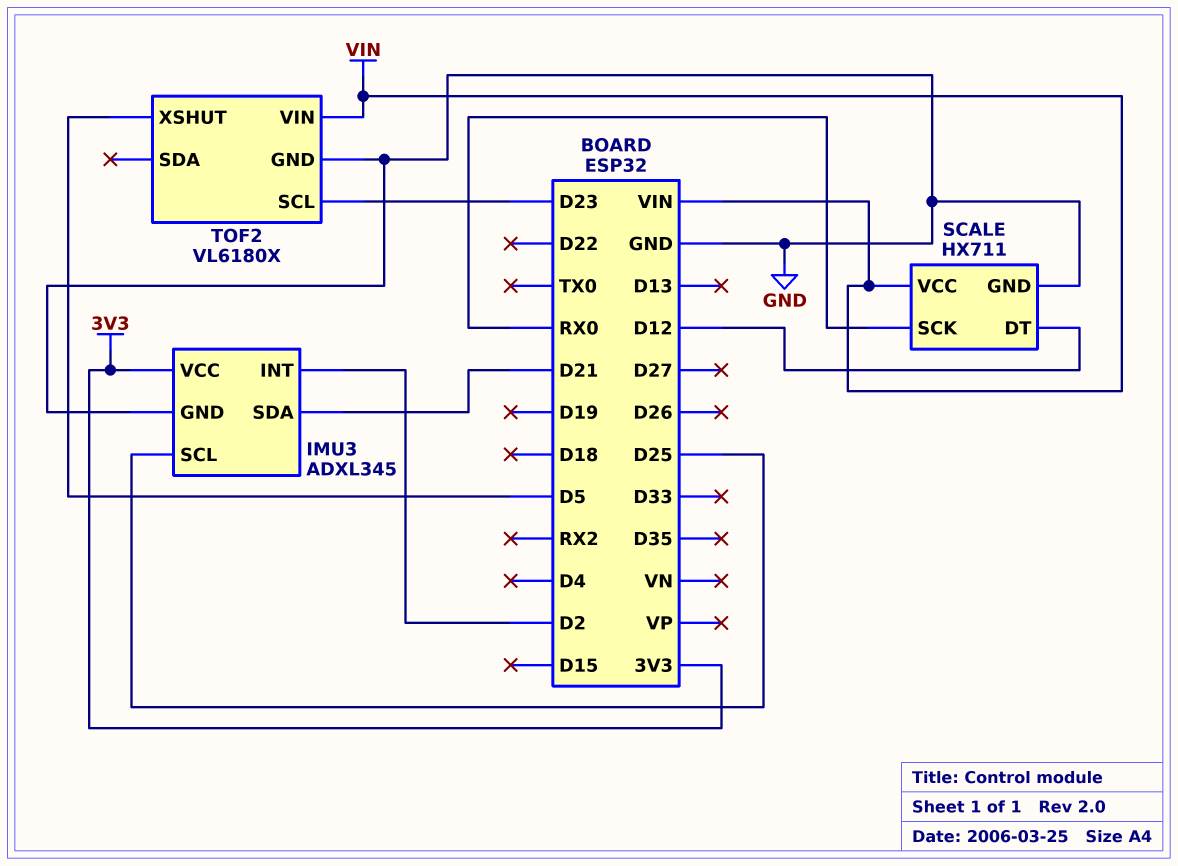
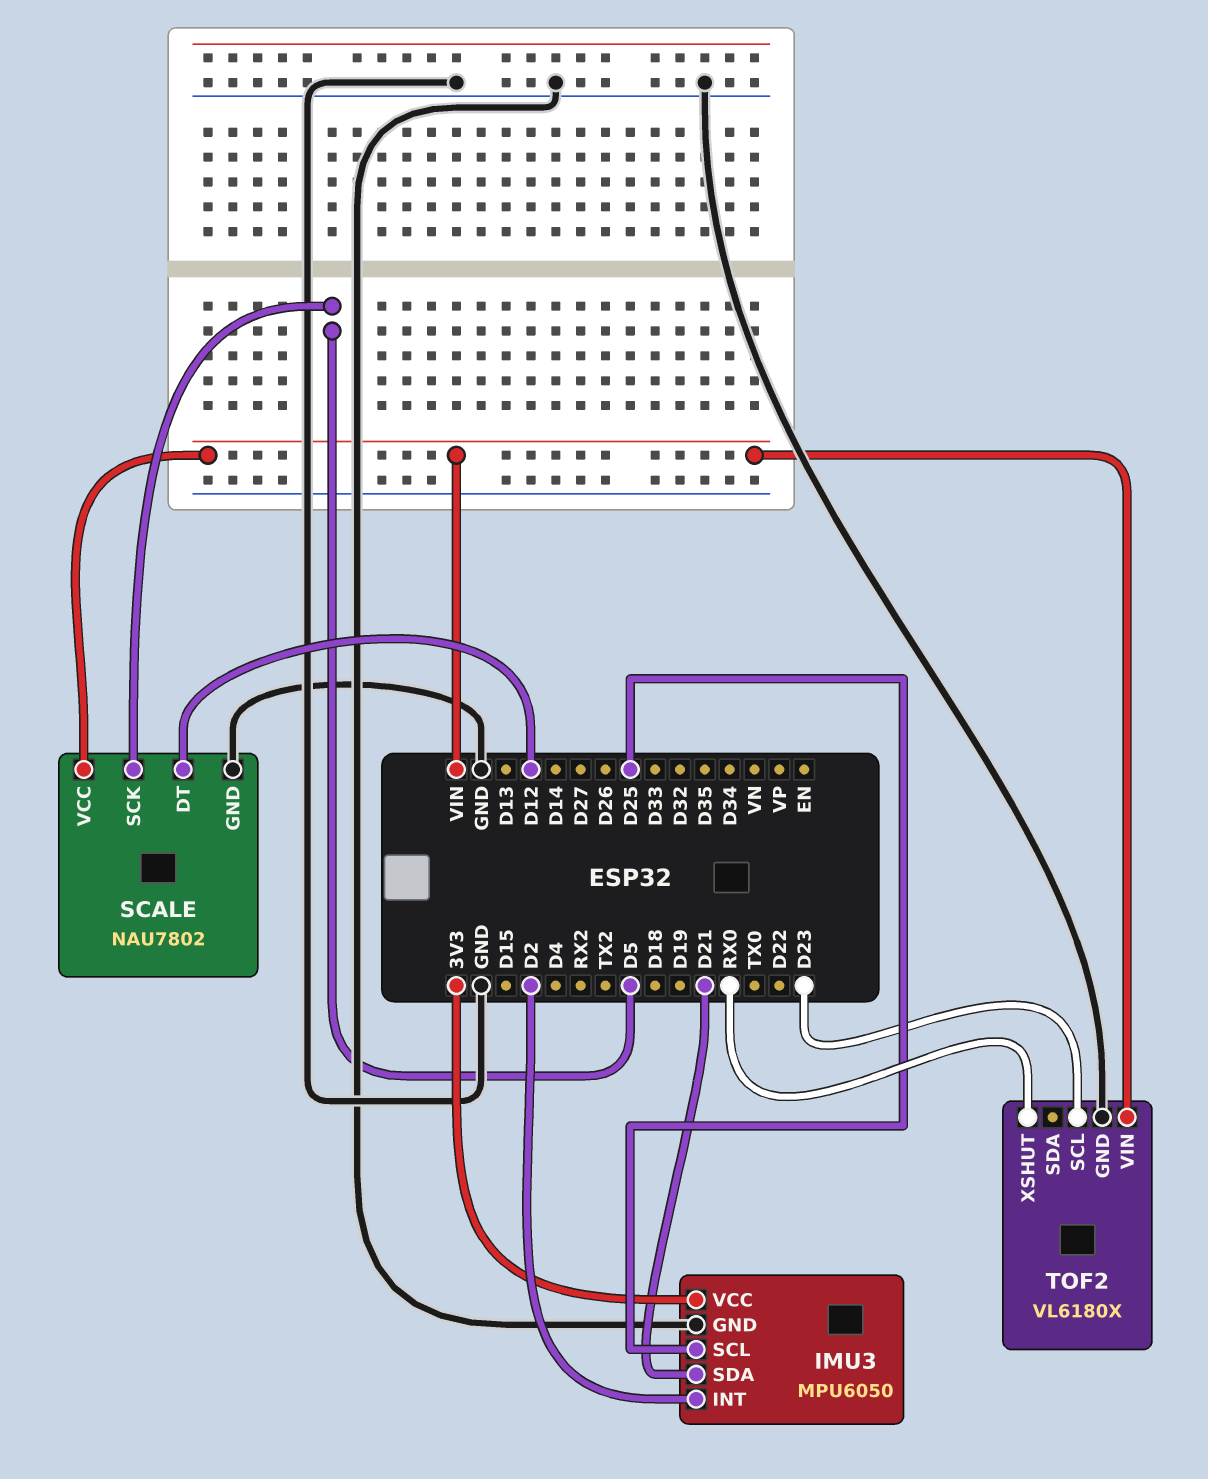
IMU3: ADXL345 -> MPU6050
SCALE: HX711 -> NAU7802
SCALE pin SCK: RX0 -> D5
TOF2 pin XSHUT: D5 -> RX0

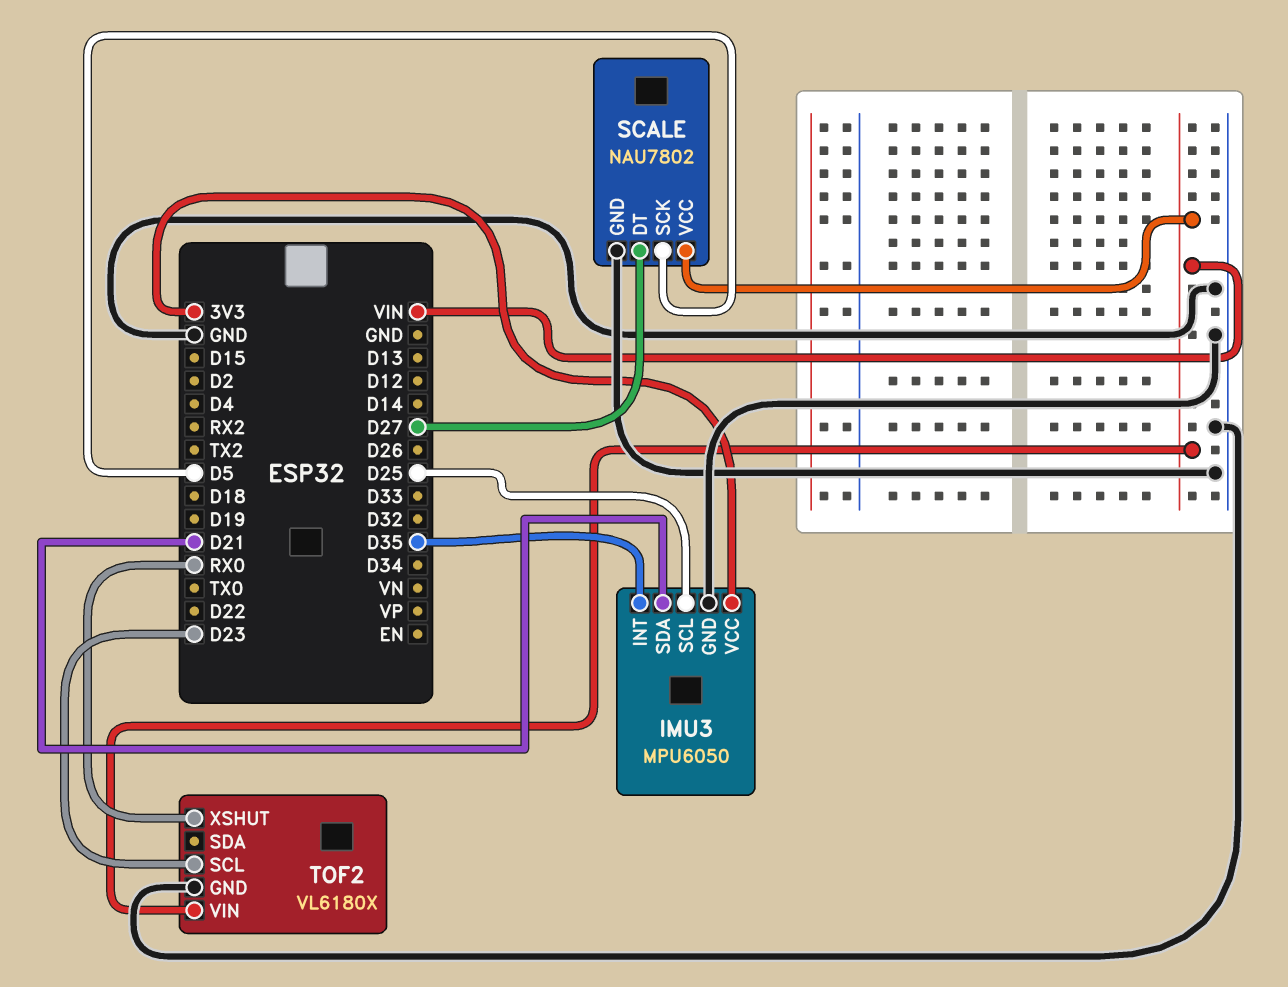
IMU3 pin INT: D2 -> D35
SCALE pin DT: D12 -> D27

